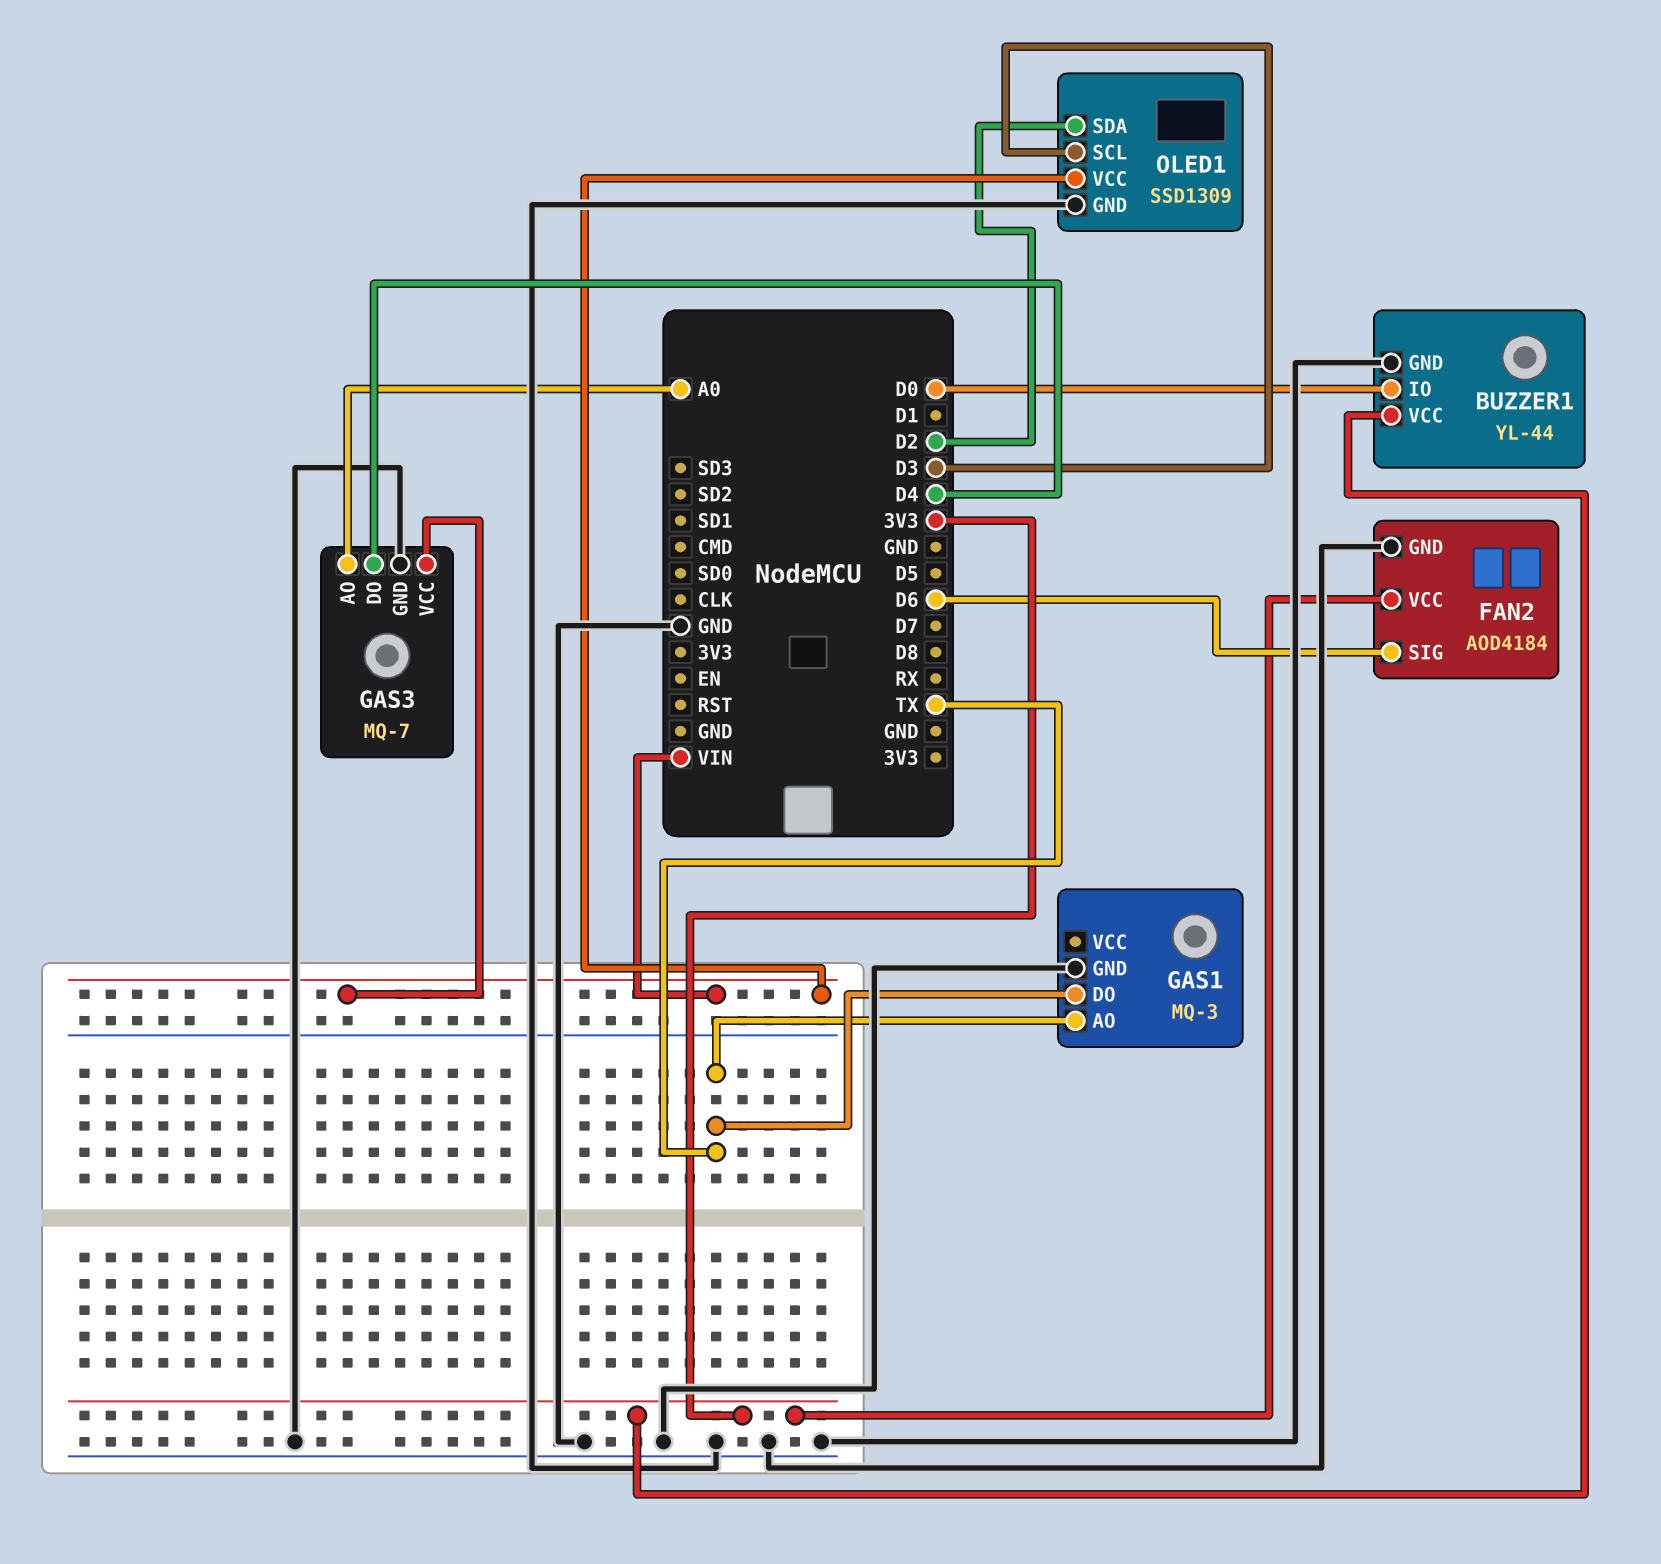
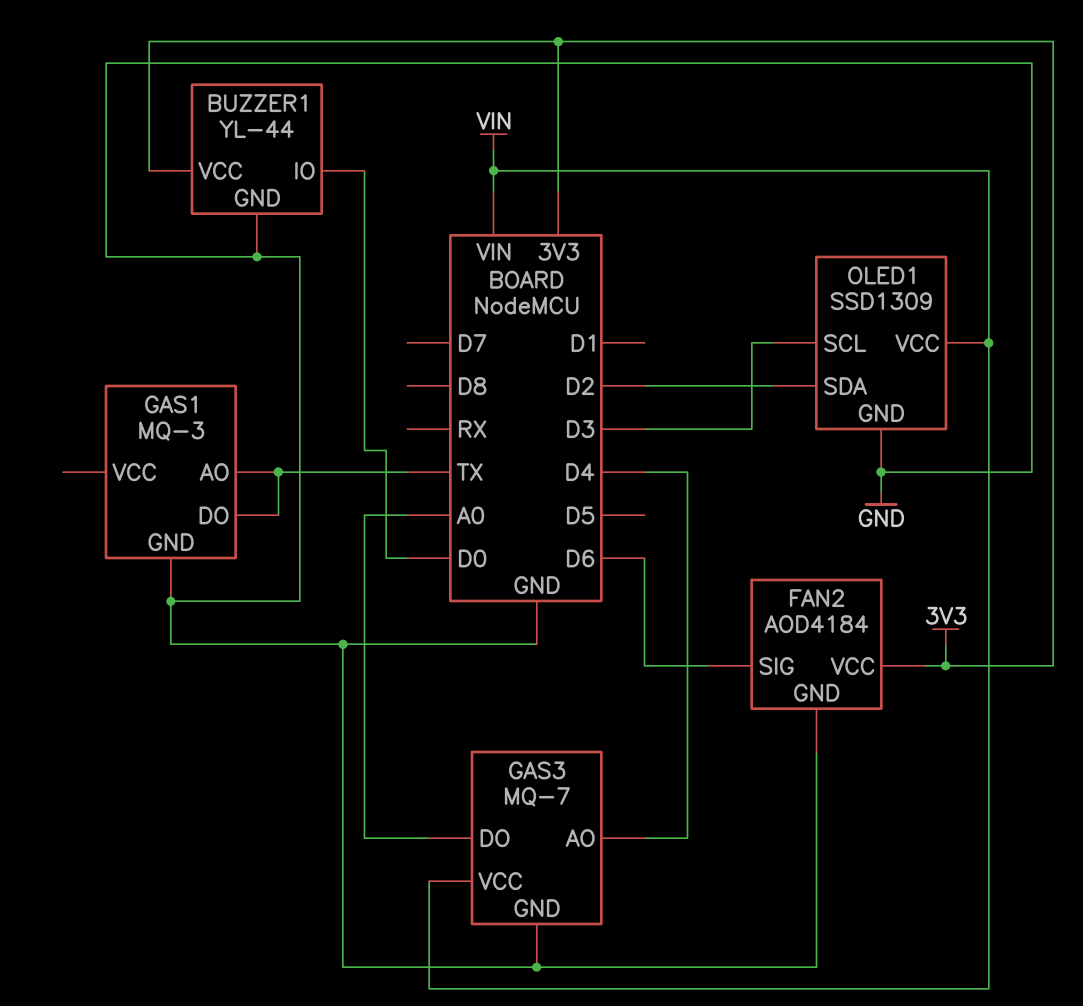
GAS3 pin AO: A0 -> D4
GAS3 pin DO: D4 -> A0

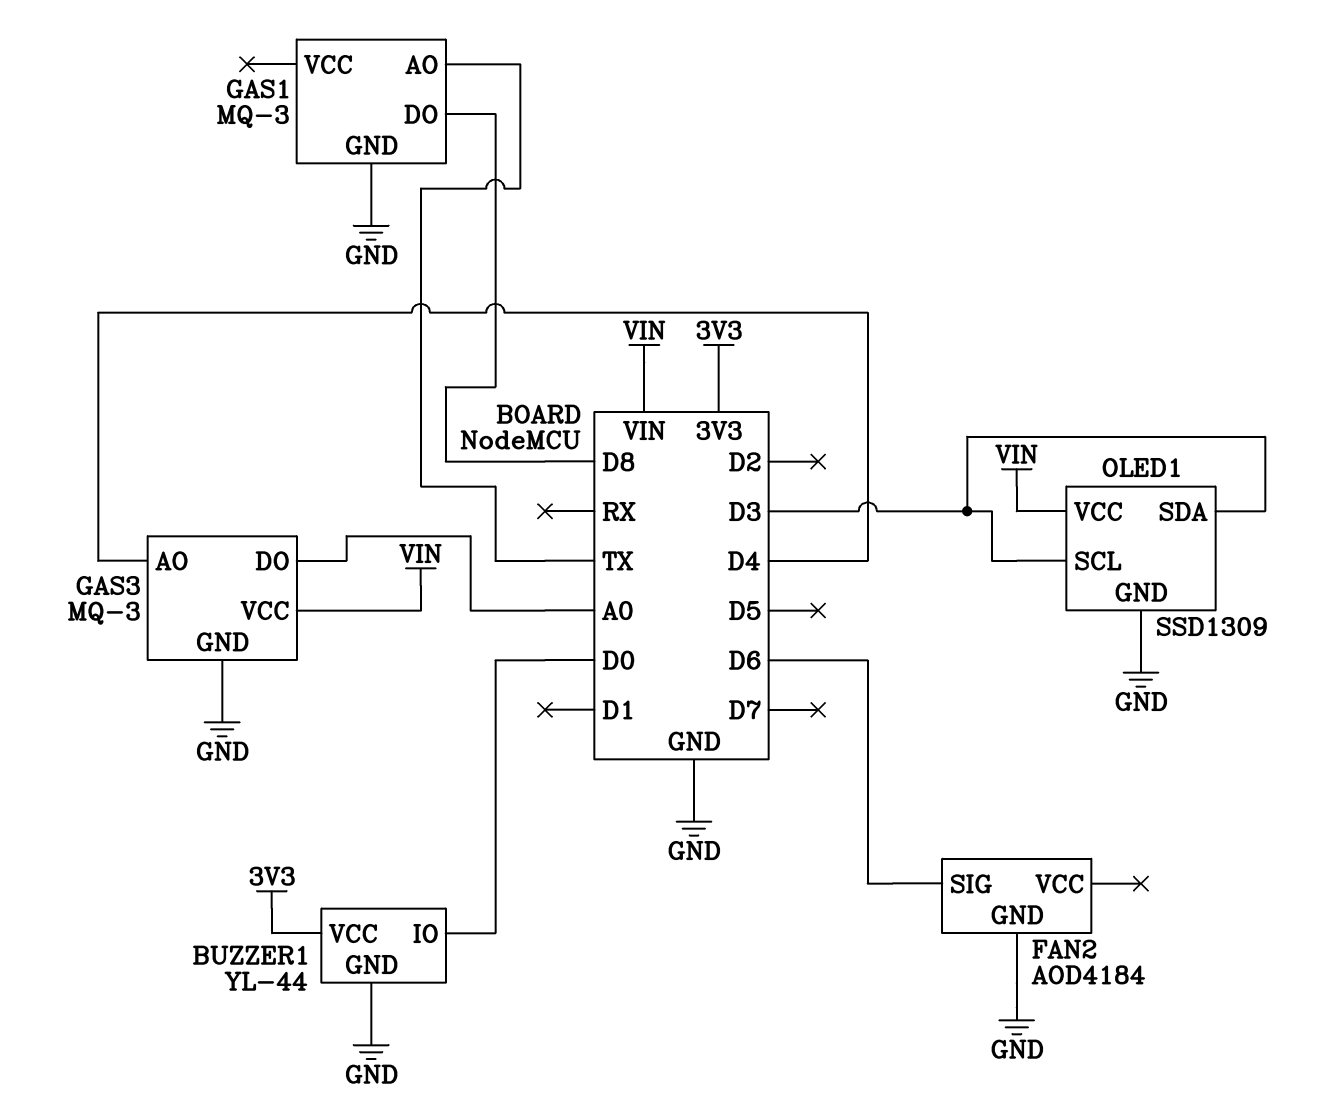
FAN2 pin VCC: 3V3 -> none
GAS1 pin DO: TX -> D8
GAS3: MQ-7 -> MQ-3
OLED1 pin SDA: D2 -> D3

